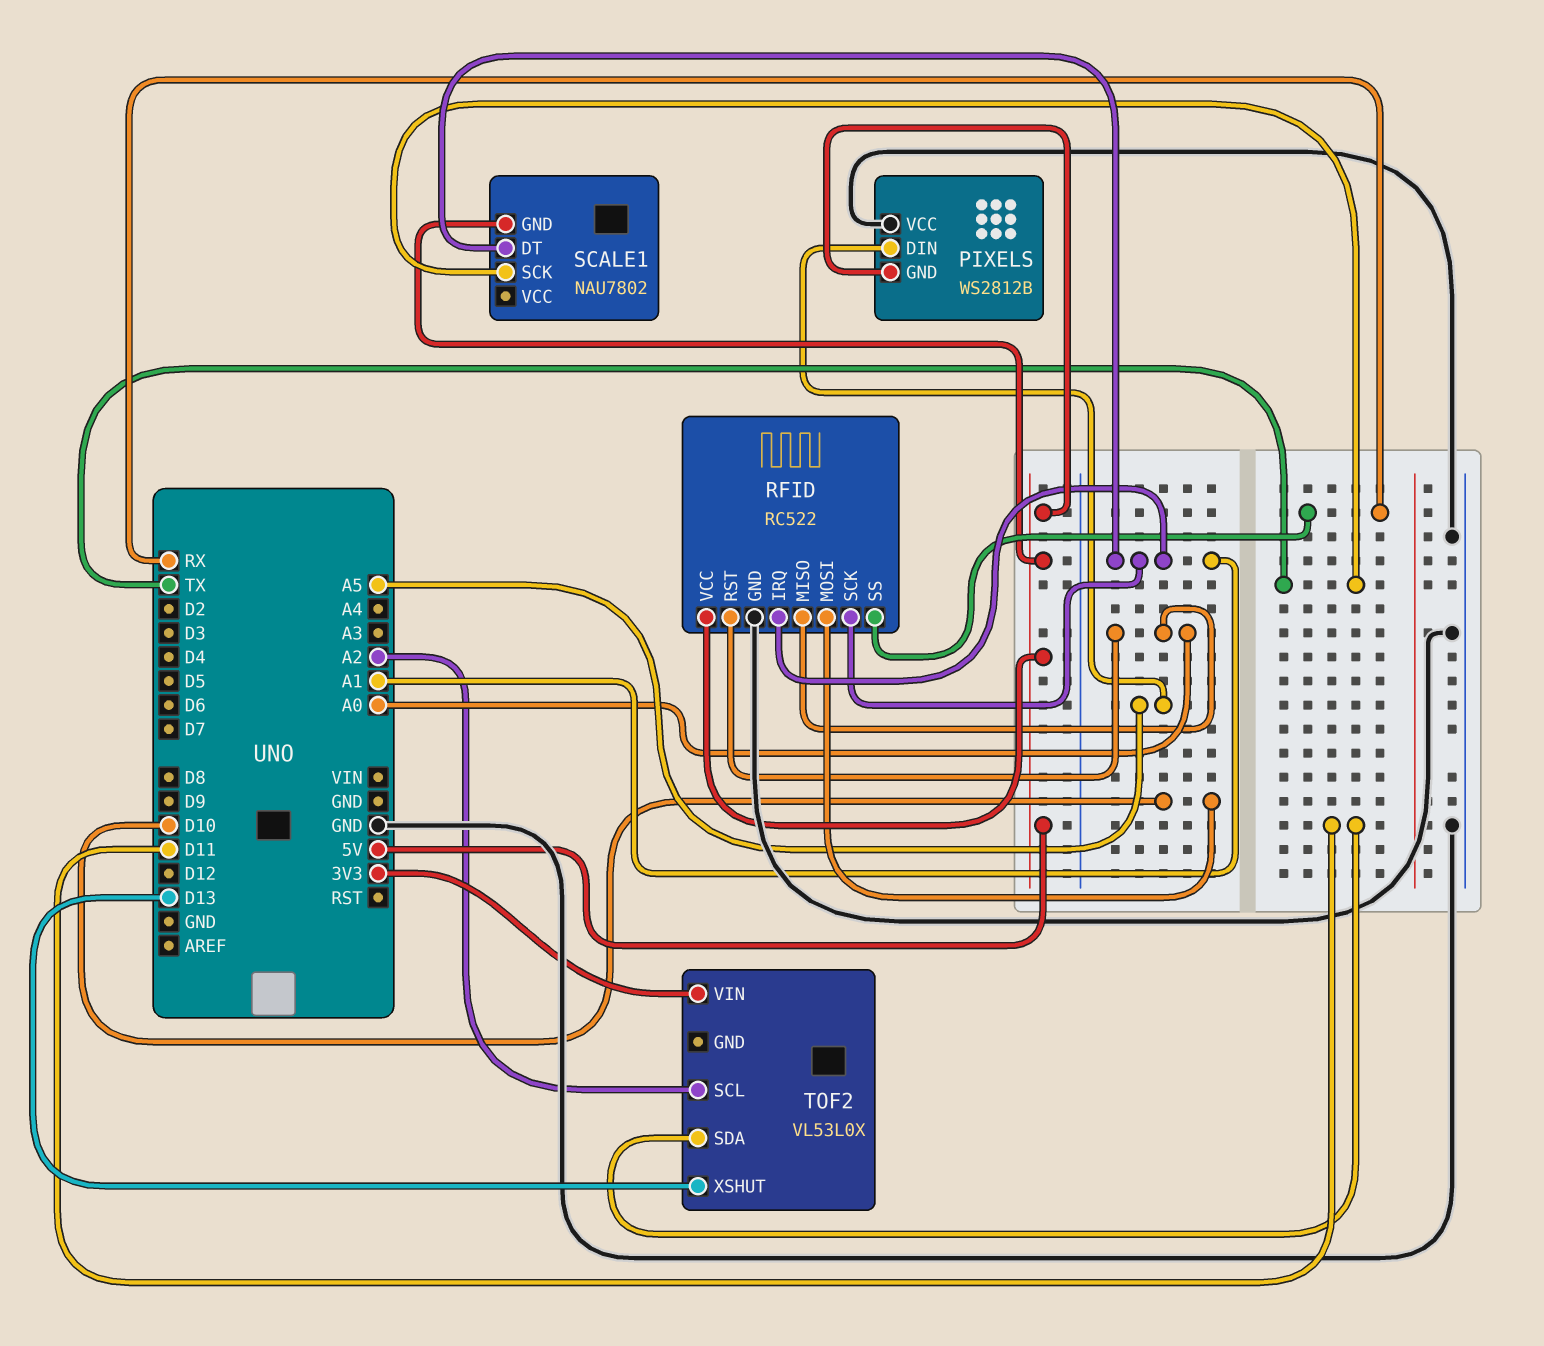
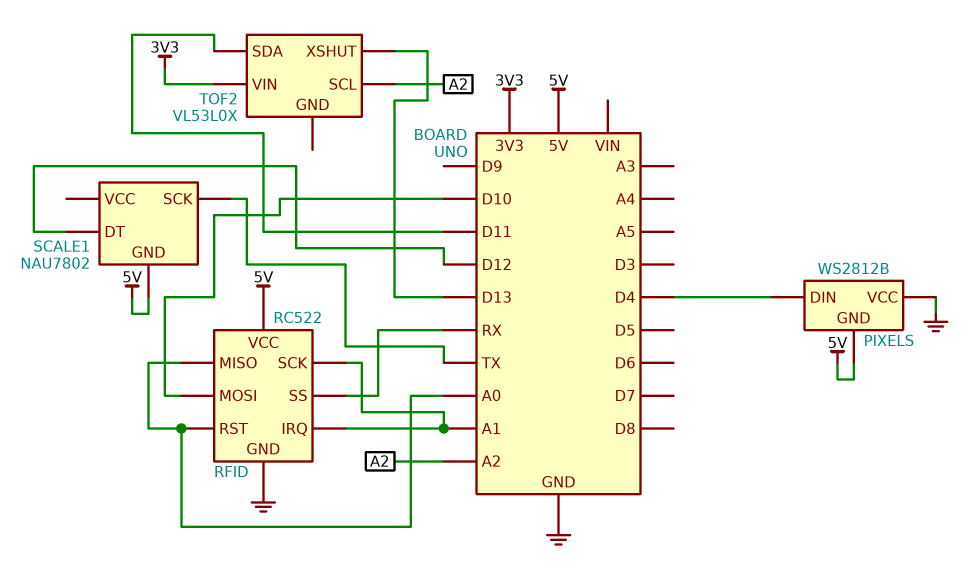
PIXELS pin DIN: A5 -> D4
SCALE1 pin DT: A1 -> D12

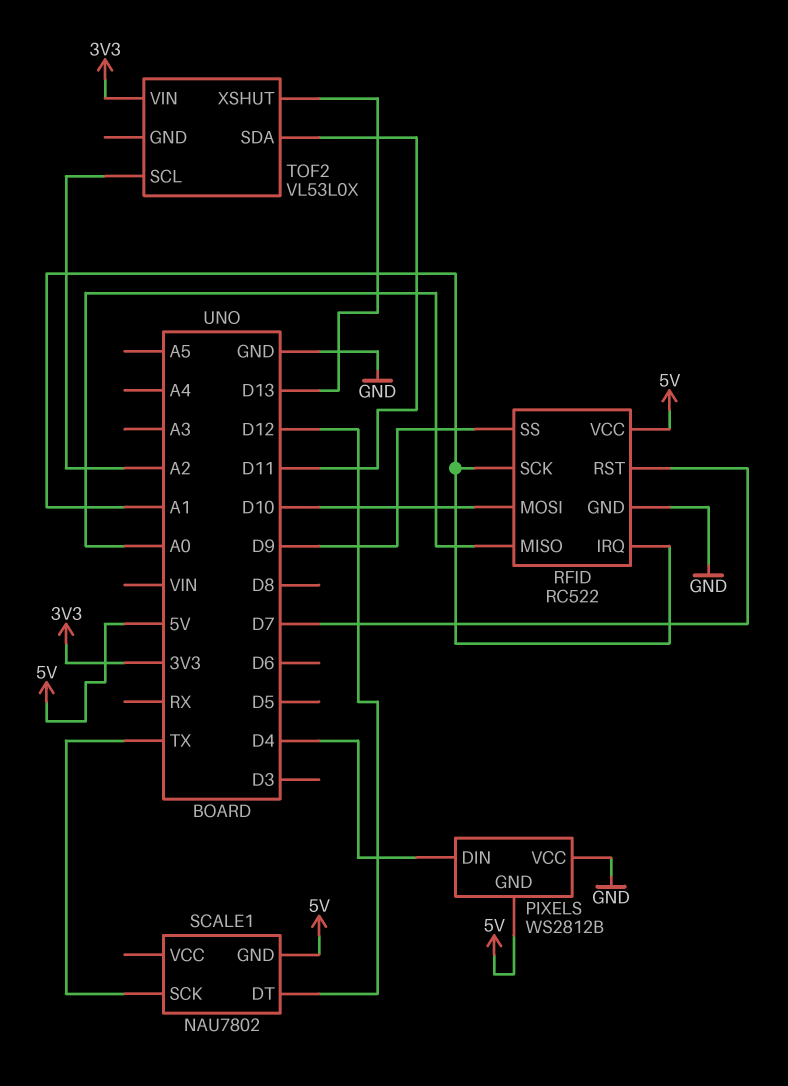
RFID pin RST: A0 -> D7
RFID pin SS: RX -> D9

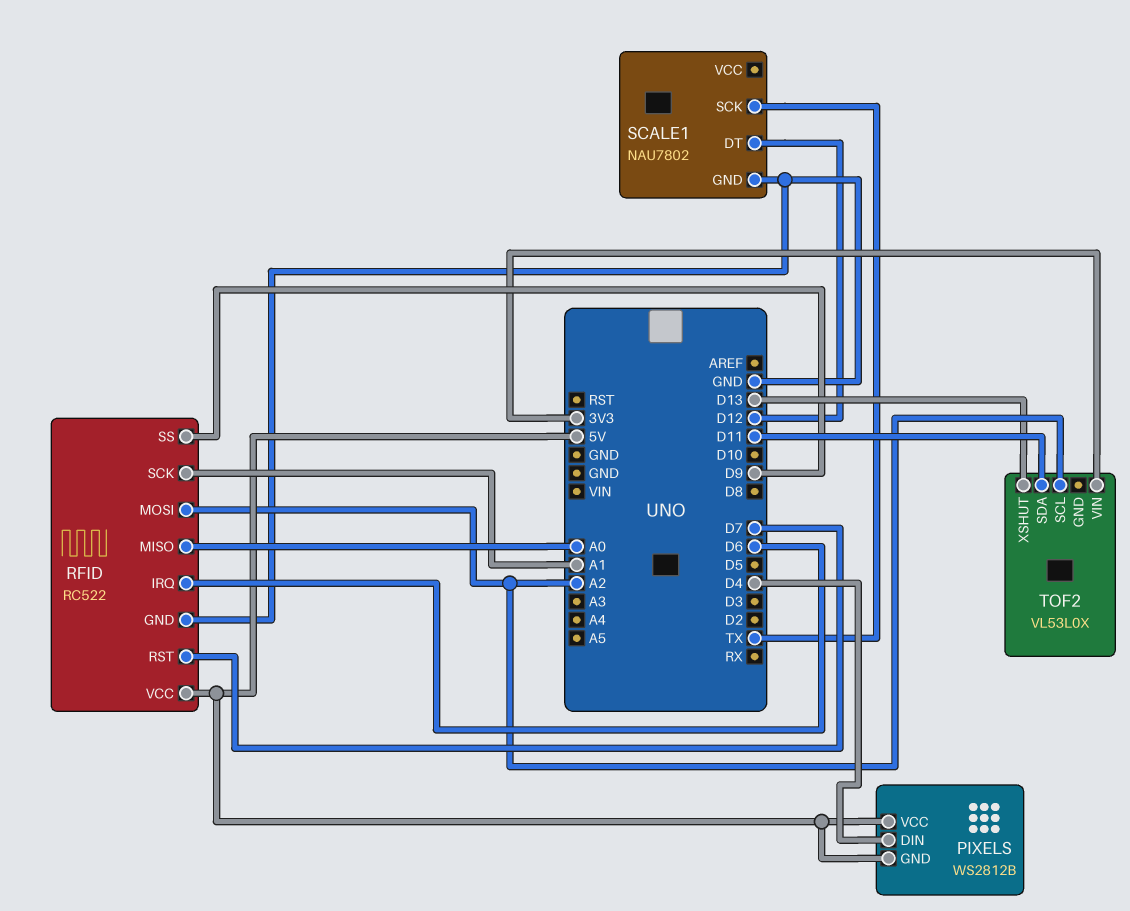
PIXELS pin VCC: GND -> 5V
RFID pin IRQ: A1 -> D6
RFID pin MOSI: D10 -> A2
SCALE1 pin GND: 5V -> GND

